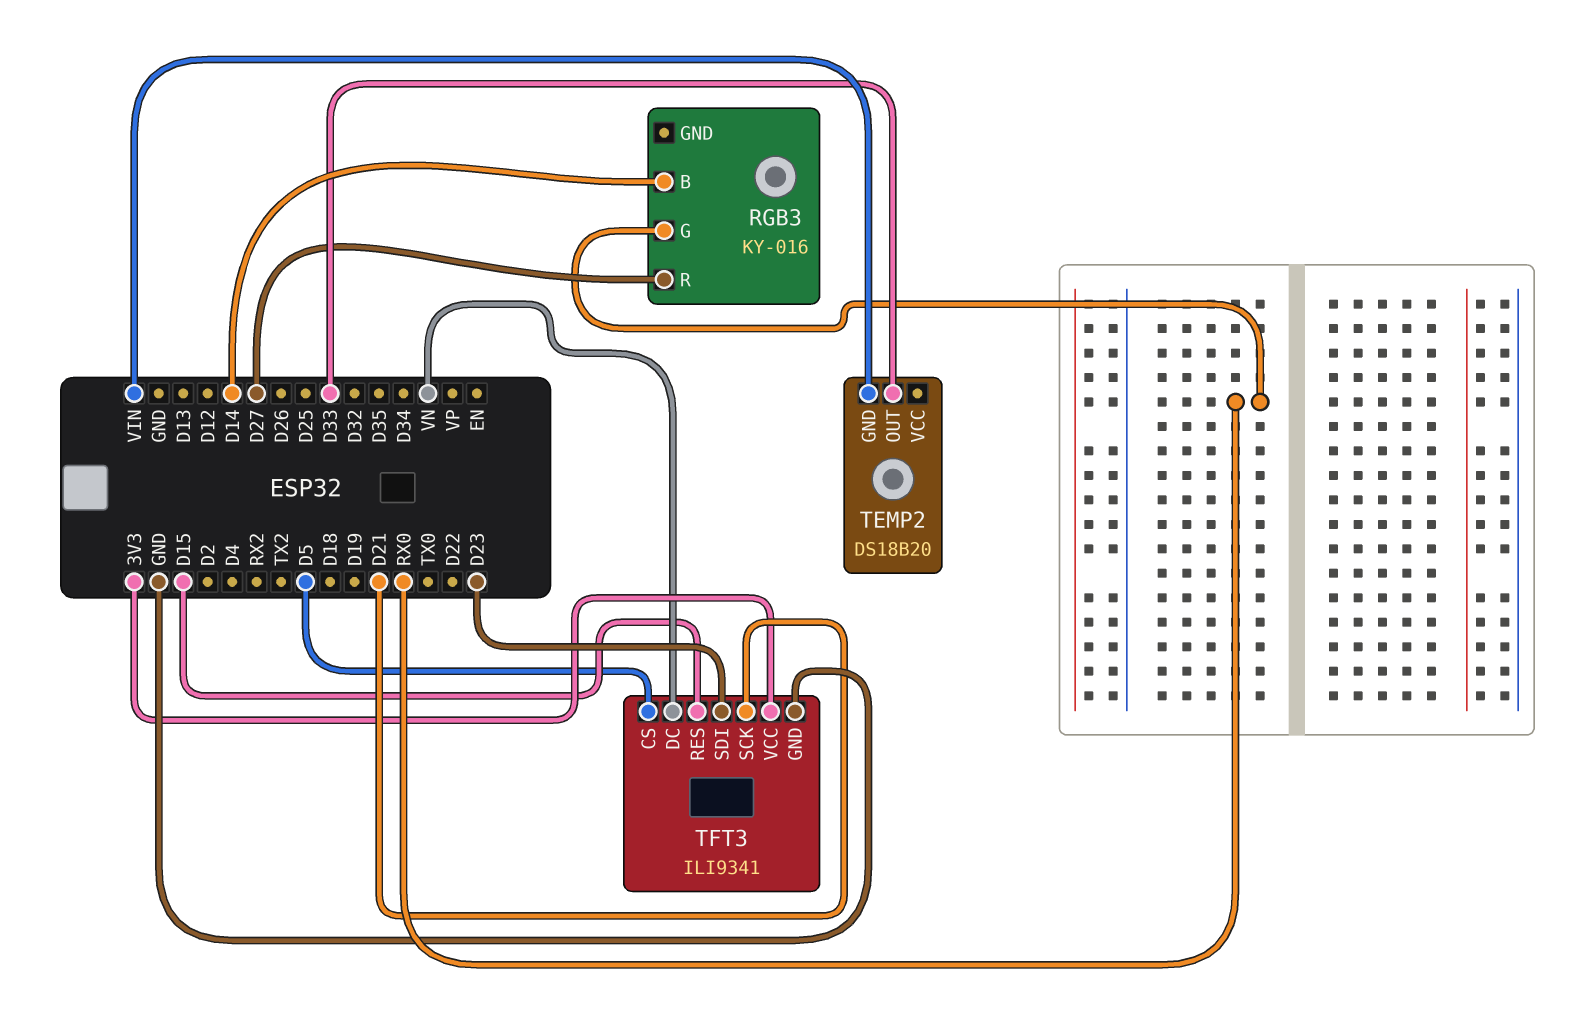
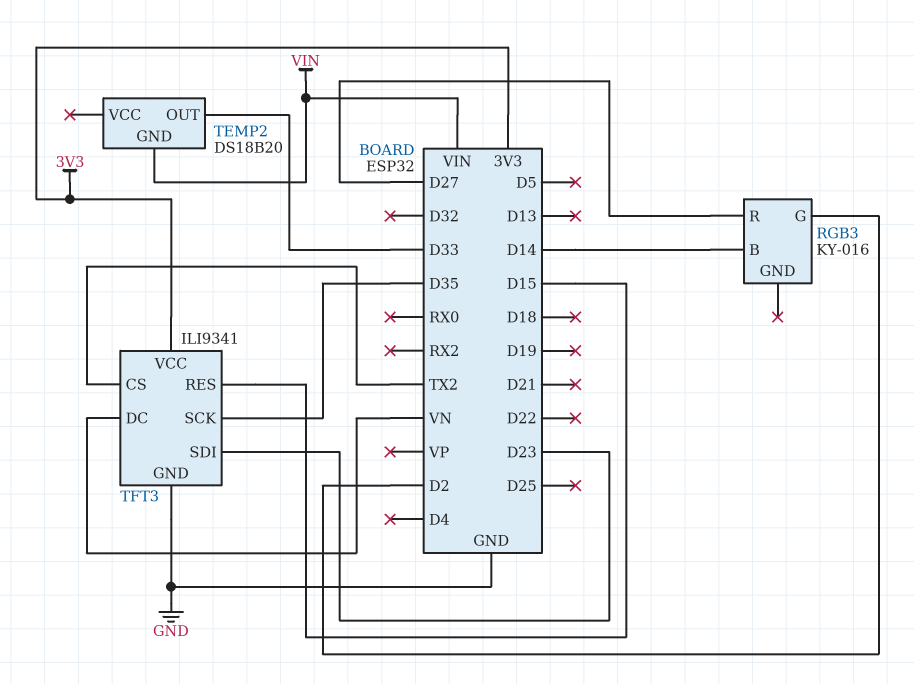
RGB3 pin G: RX0 -> D2
TFT3 pin CS: D5 -> TX2
TFT3 pin SCK: D21 -> D35

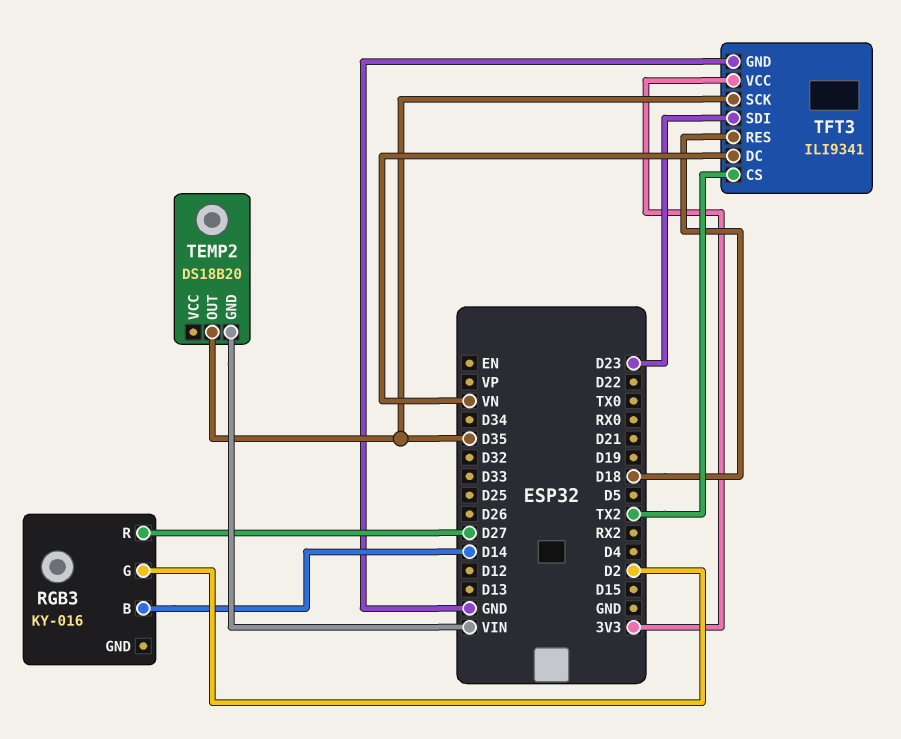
TEMP2 pin OUT: D33 -> D35
TFT3 pin RES: D15 -> D18

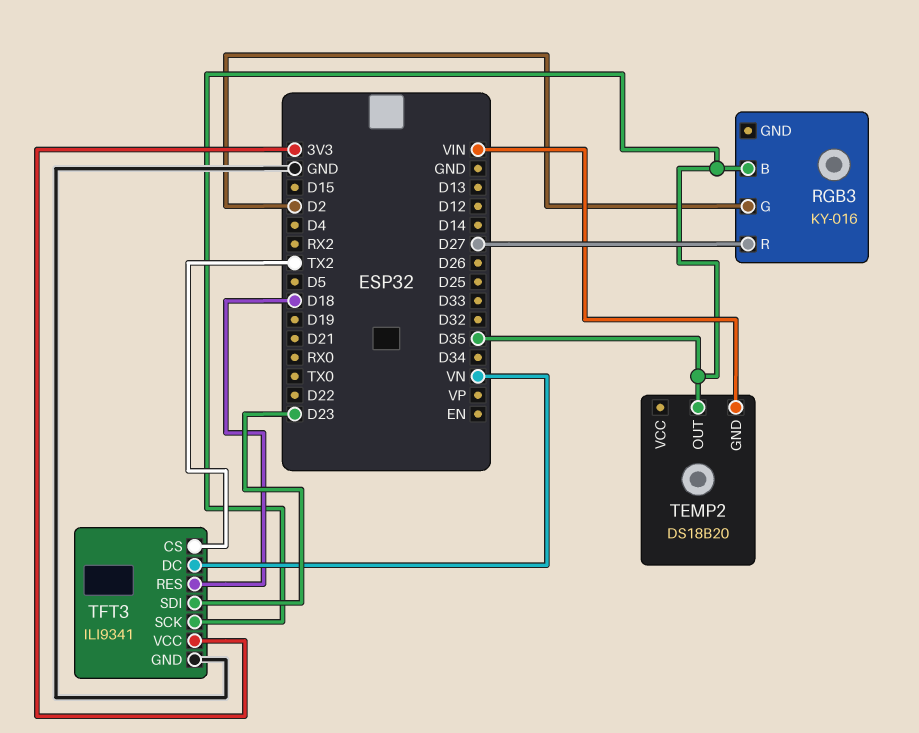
RGB3 pin B: D14 -> D35

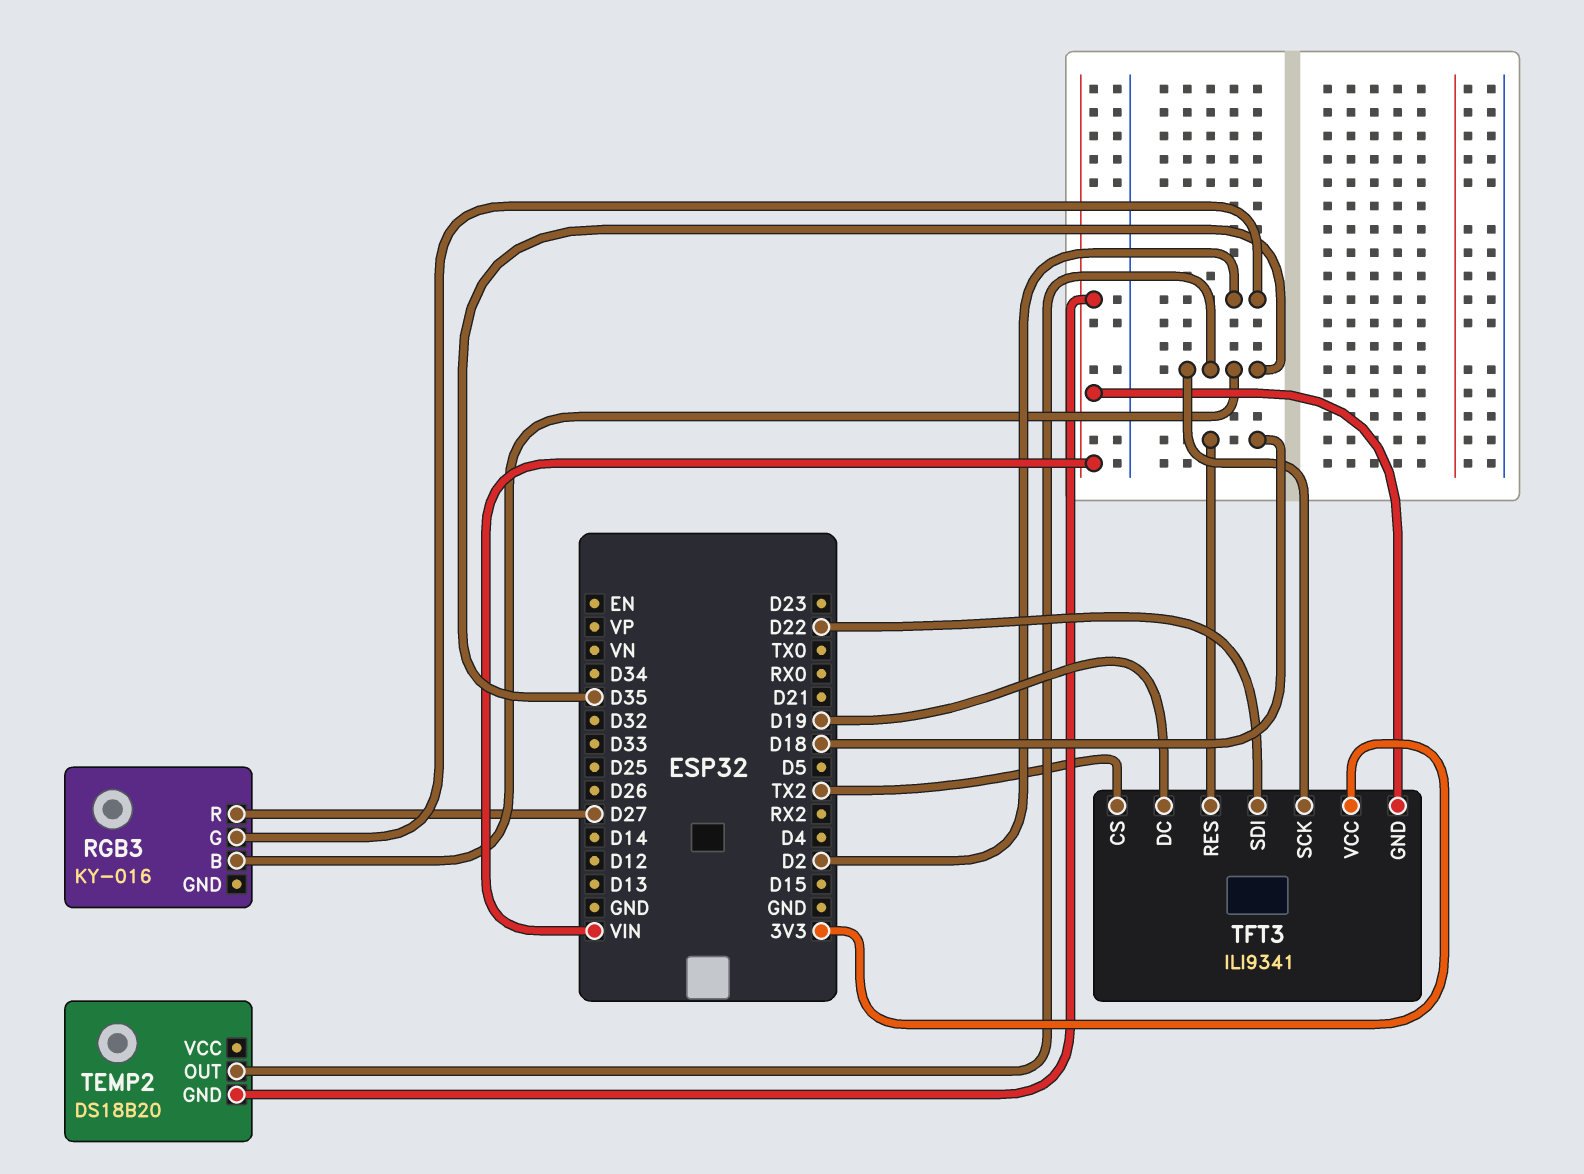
TFT3 pin DC: VN -> D19
TFT3 pin GND: GND -> VIN
TFT3 pin SDI: D23 -> D22

